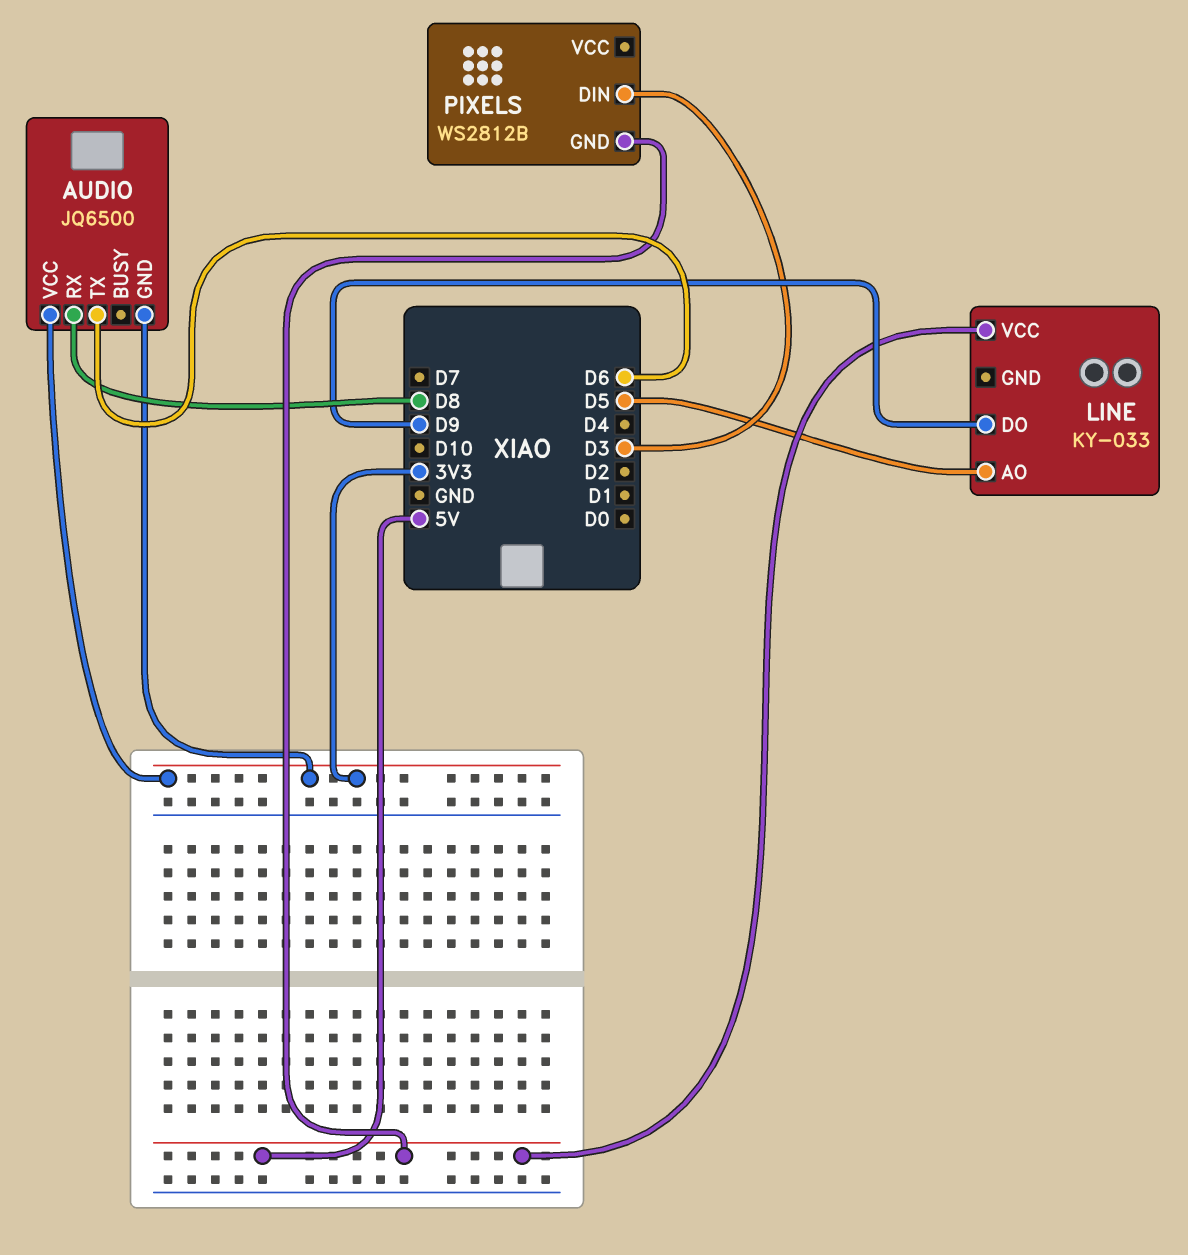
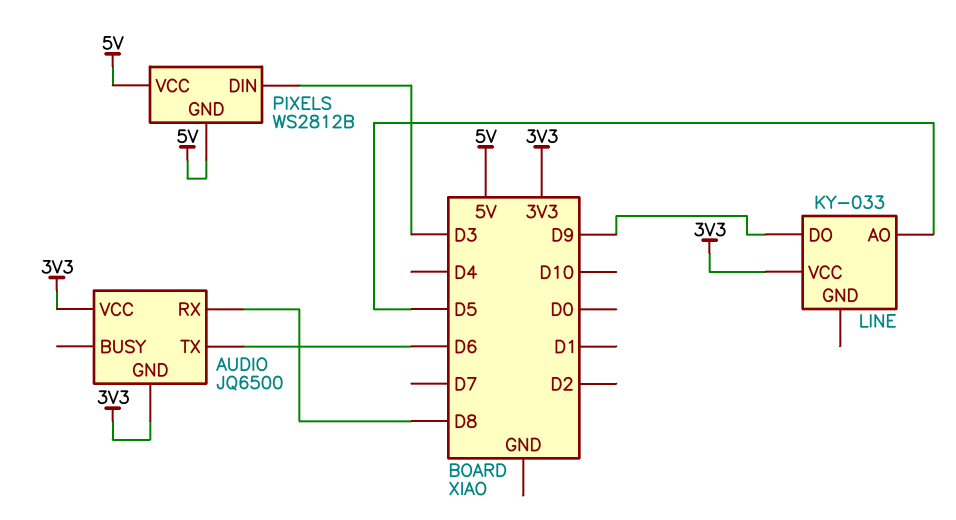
LINE pin VCC: 5V -> 3V3
PIXELS pin VCC: none -> 5V

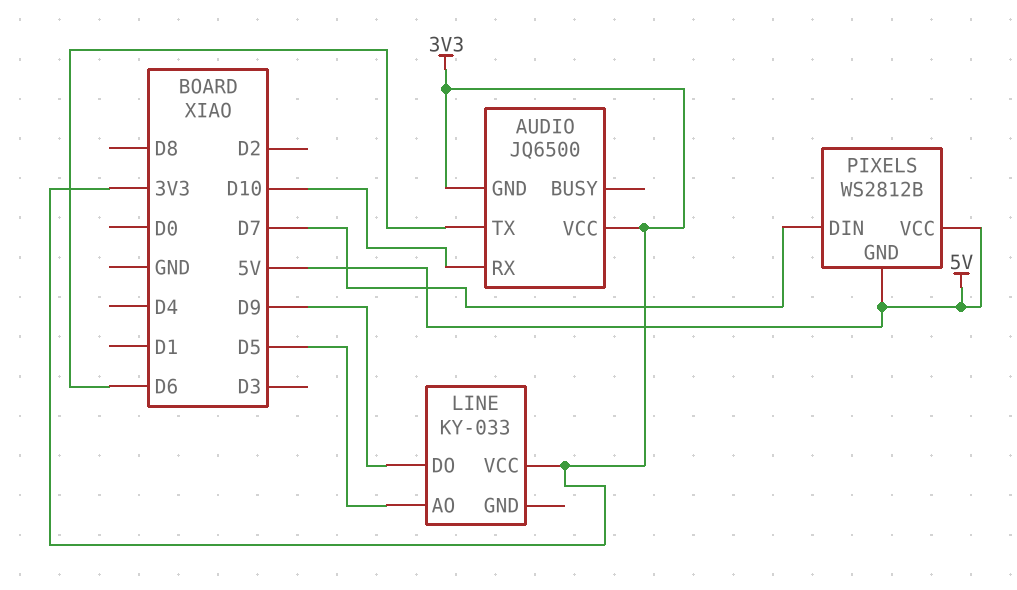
AUDIO pin RX: D8 -> D10
PIXELS pin DIN: D3 -> D7

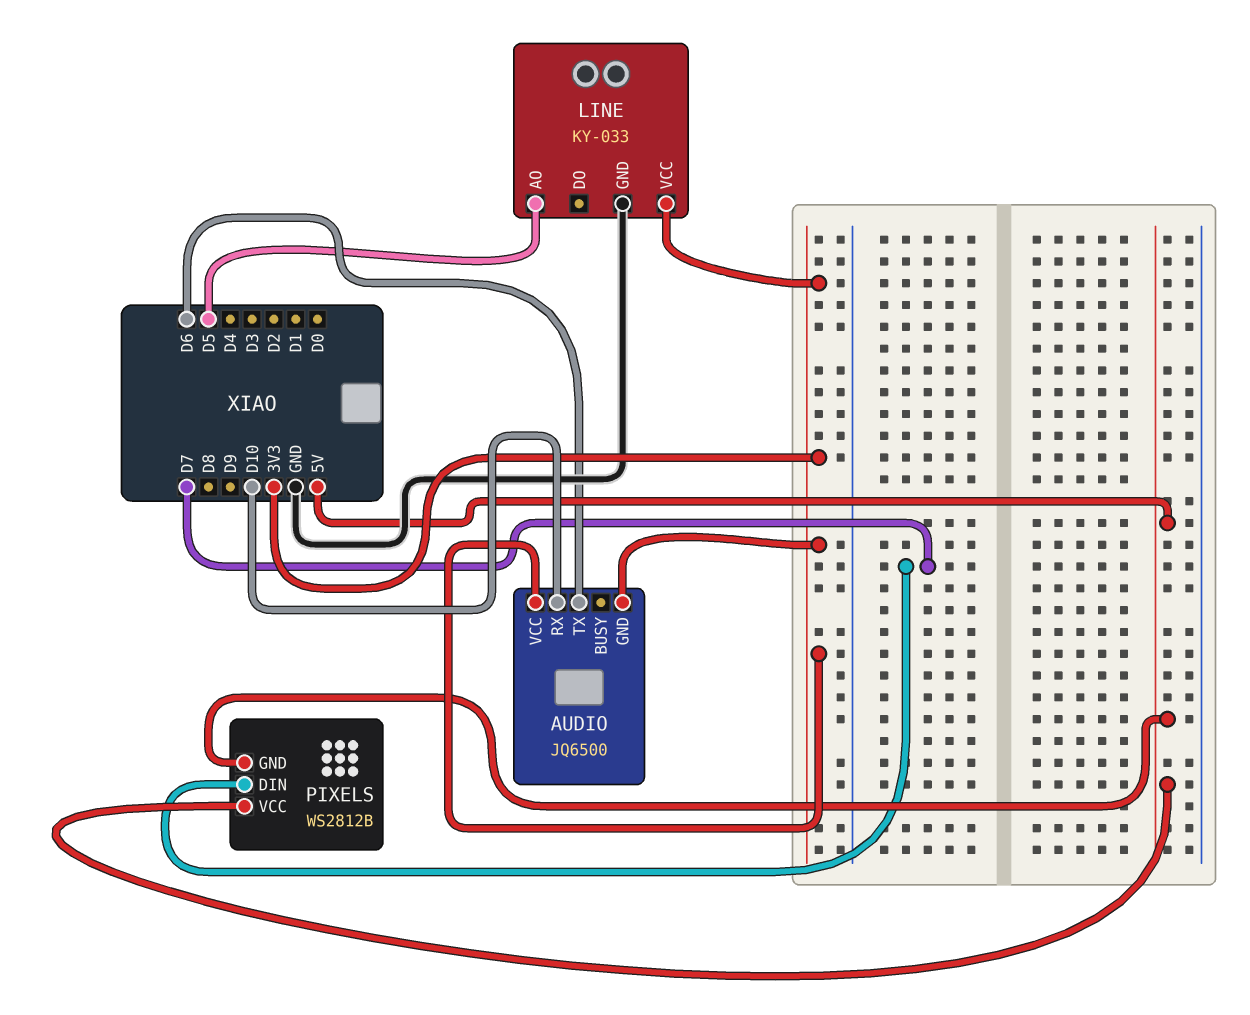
LINE pin DO: D9 -> none
LINE pin GND: none -> GND

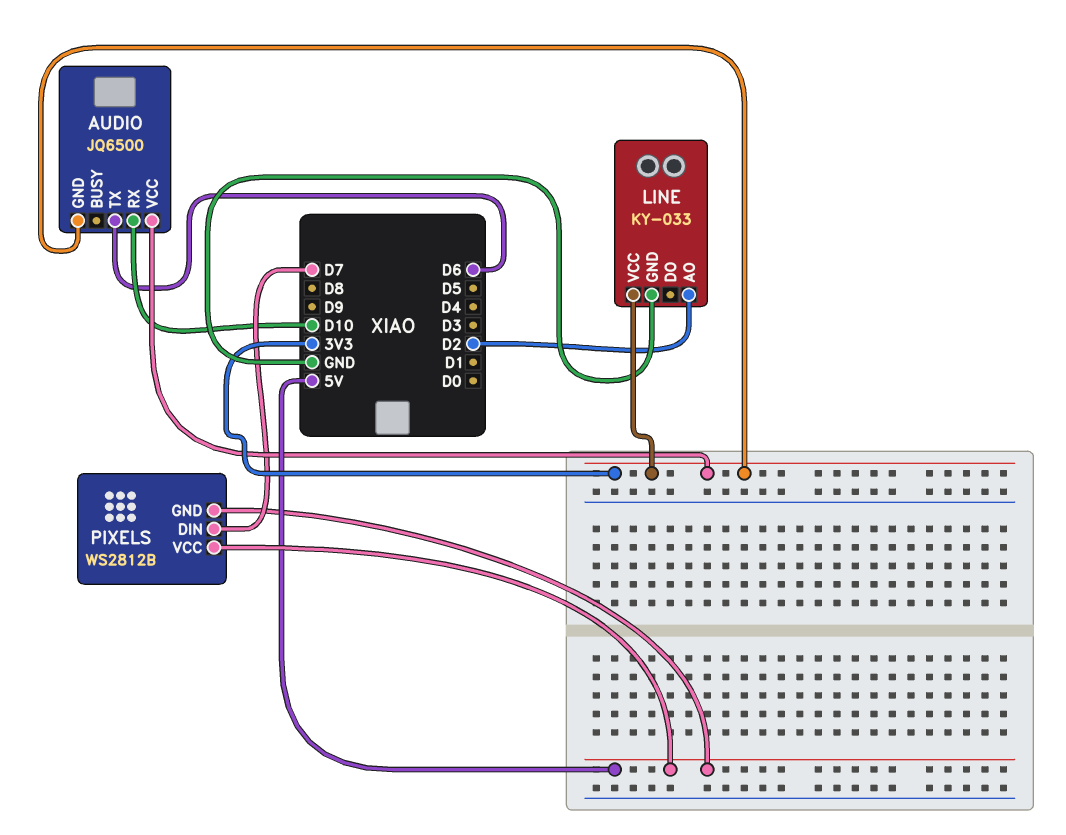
LINE pin AO: D5 -> D2

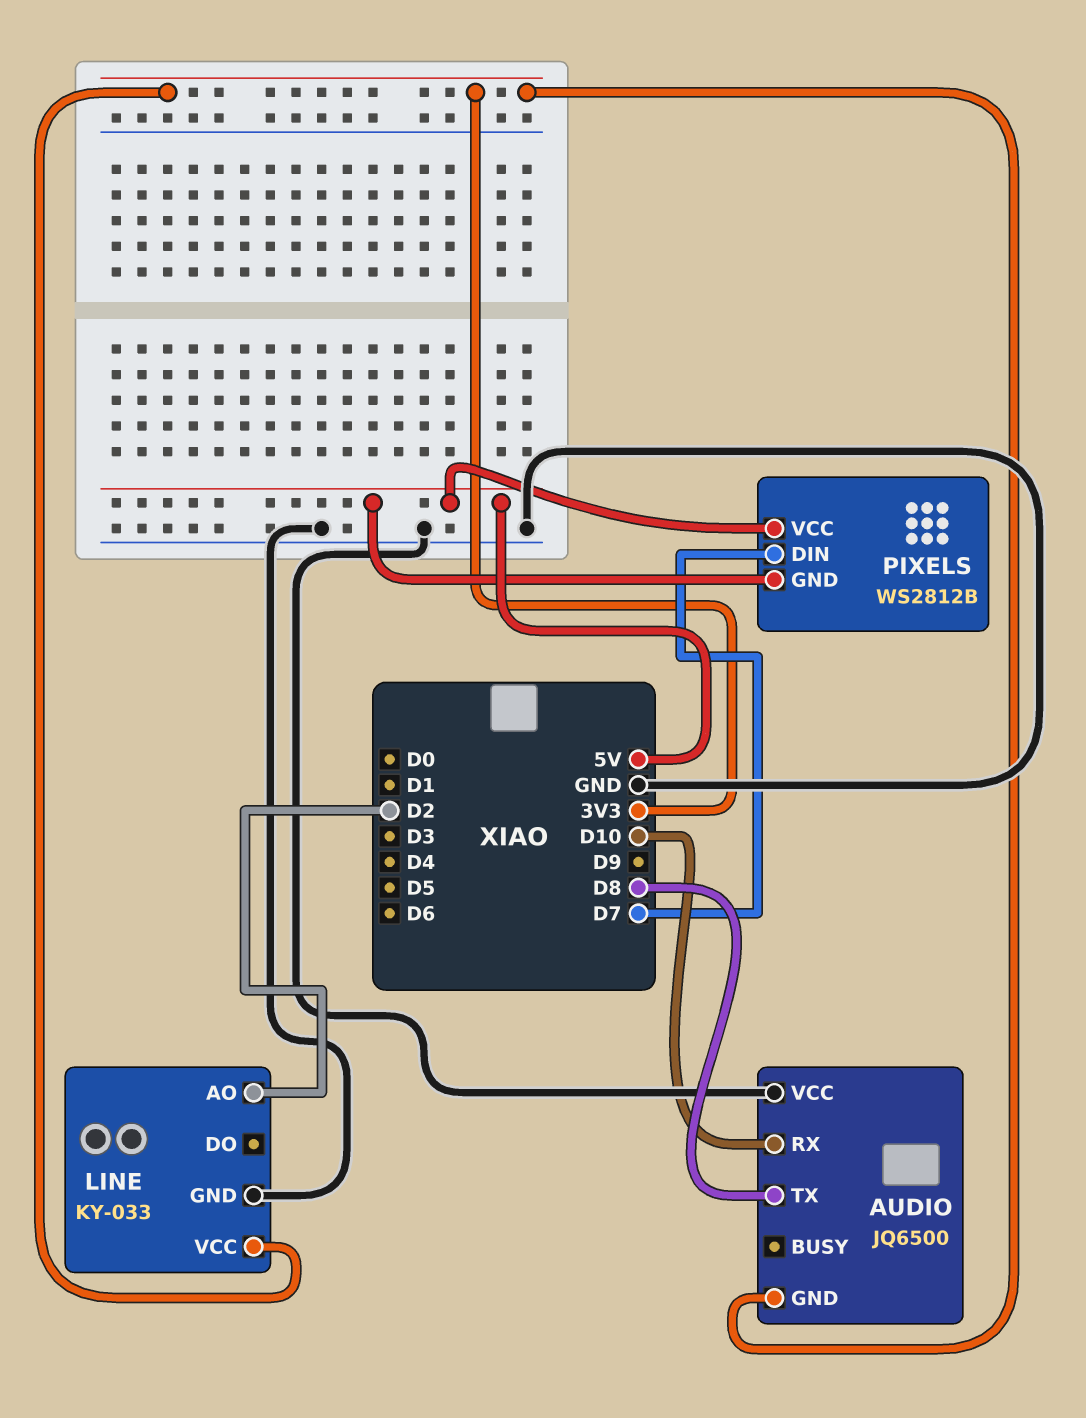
AUDIO pin TX: D6 -> D8
AUDIO pin VCC: 3V3 -> GND

